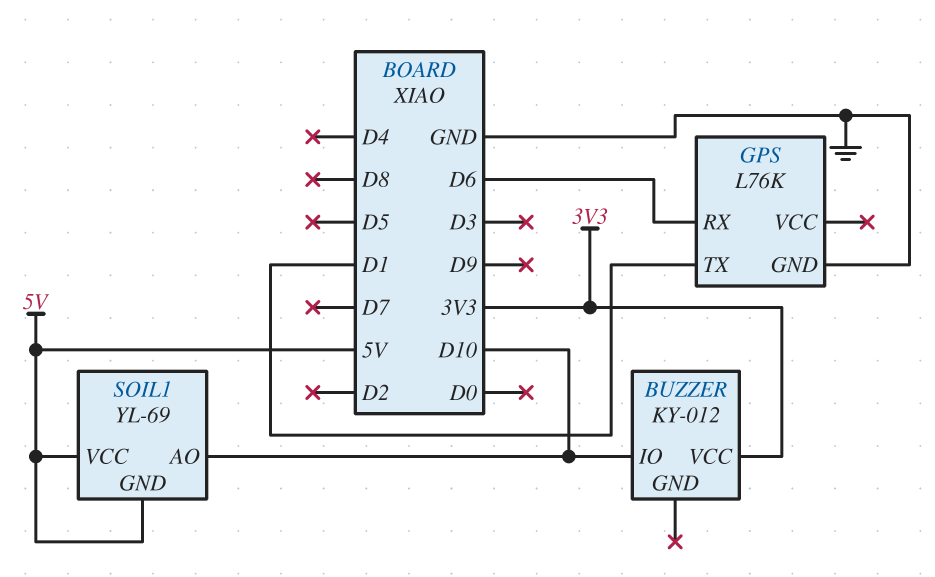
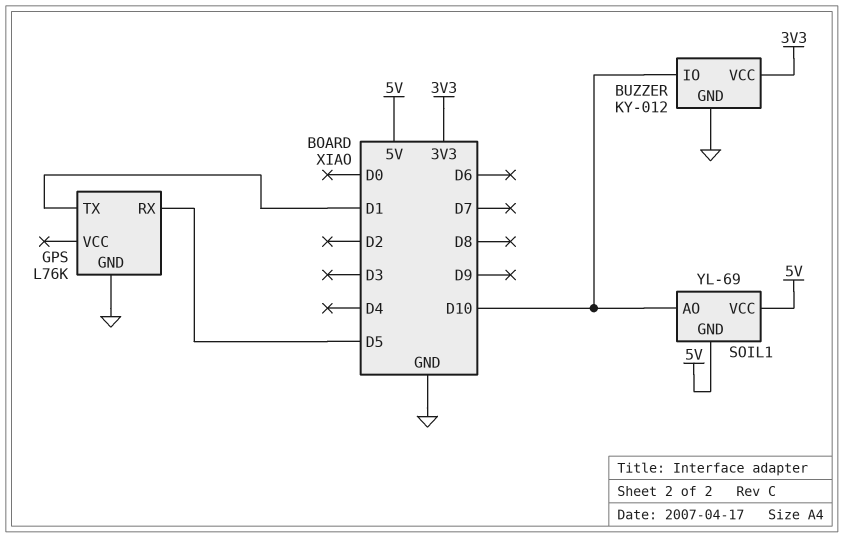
BUZZER pin GND: none -> GND
GPS pin RX: D6 -> D5

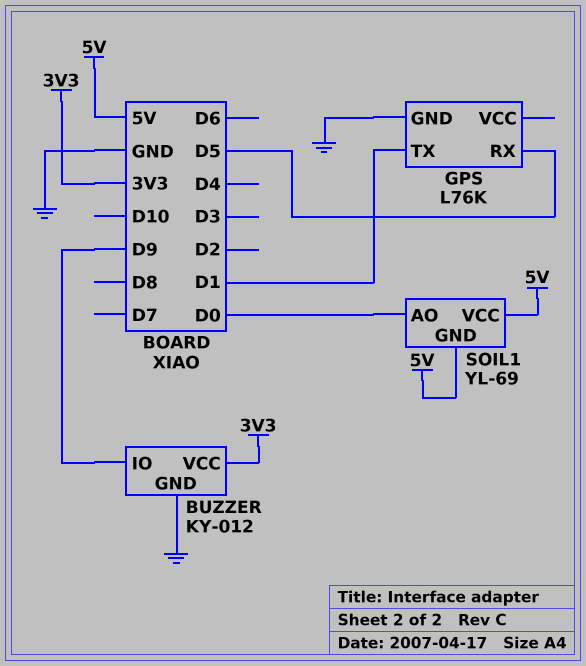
BUZZER pin IO: D10 -> D9
SOIL1 pin AO: D10 -> D0

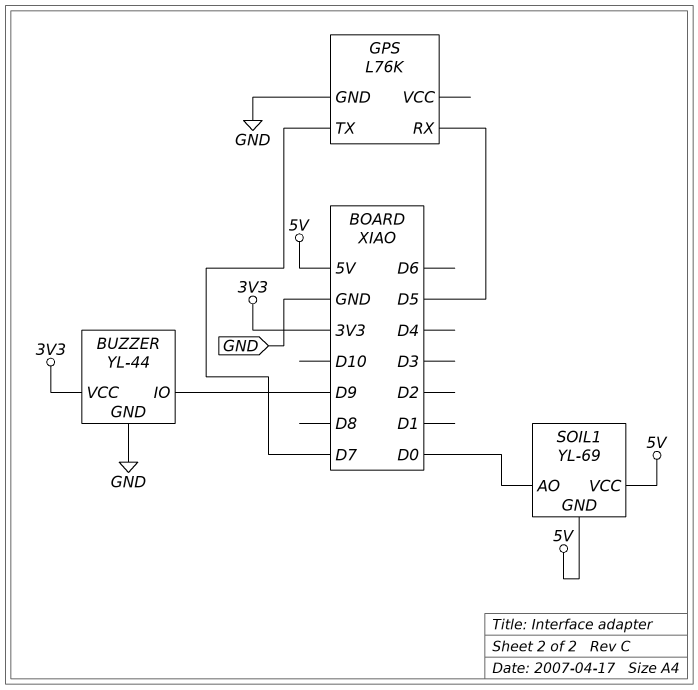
BUZZER: KY-012 -> YL-44
GPS pin TX: D1 -> D7

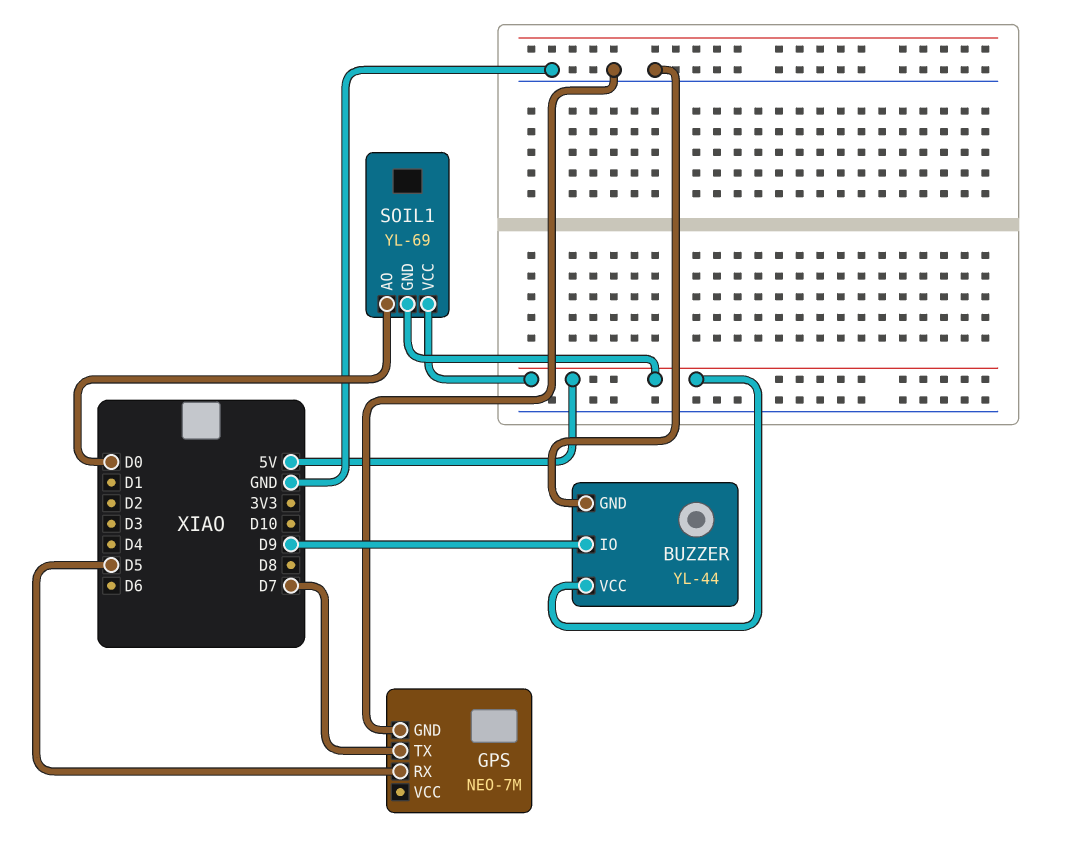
BUZZER pin VCC: 3V3 -> 5V
GPS: L76K -> NEO-7M

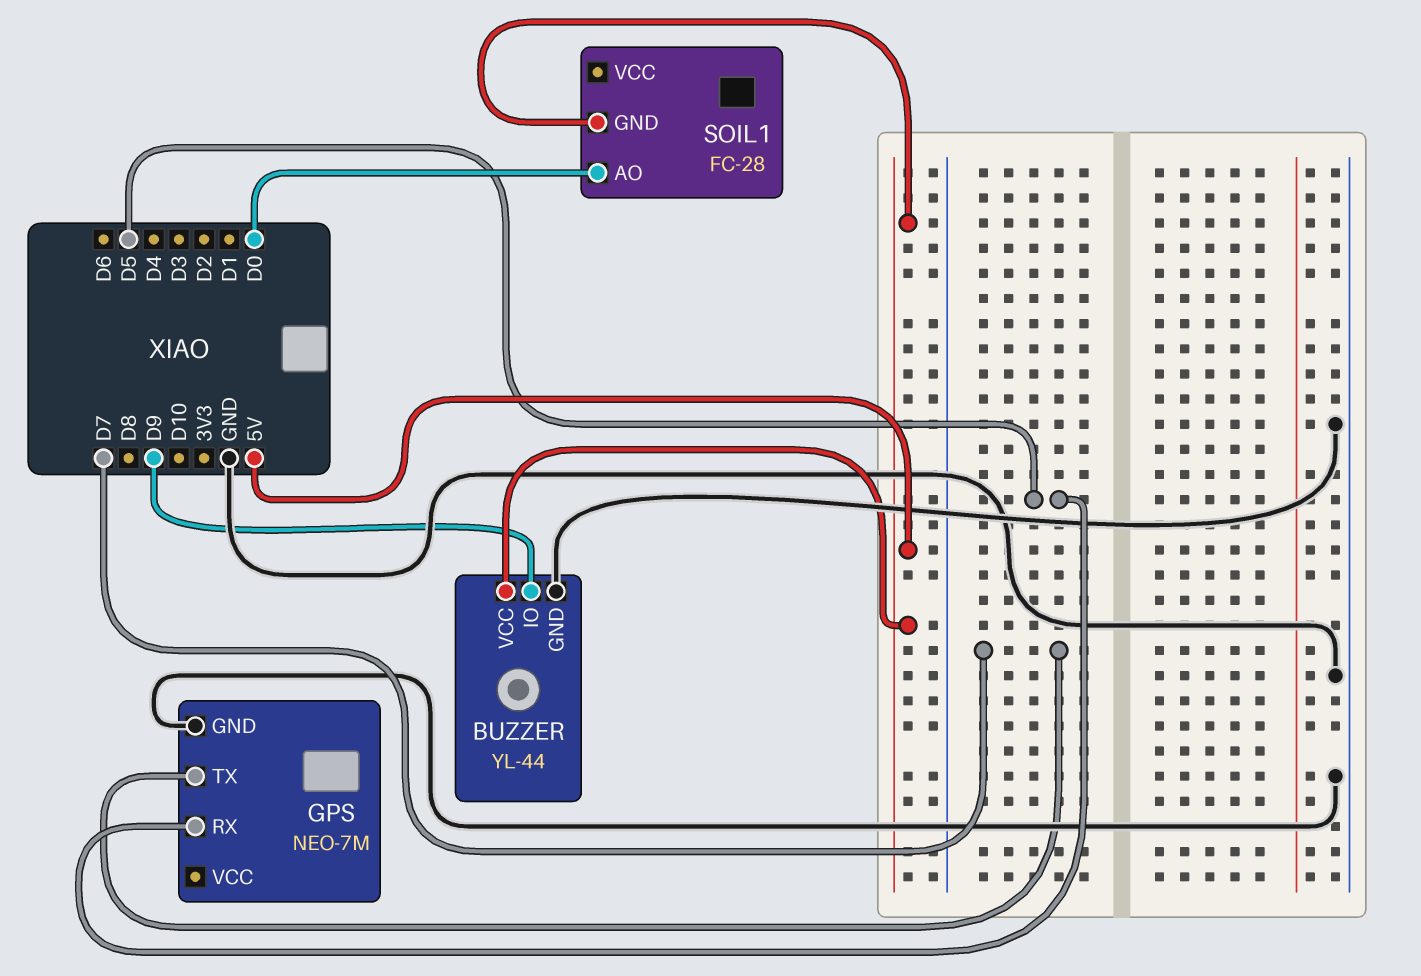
SOIL1: YL-69 -> FC-28
SOIL1 pin VCC: 5V -> none

